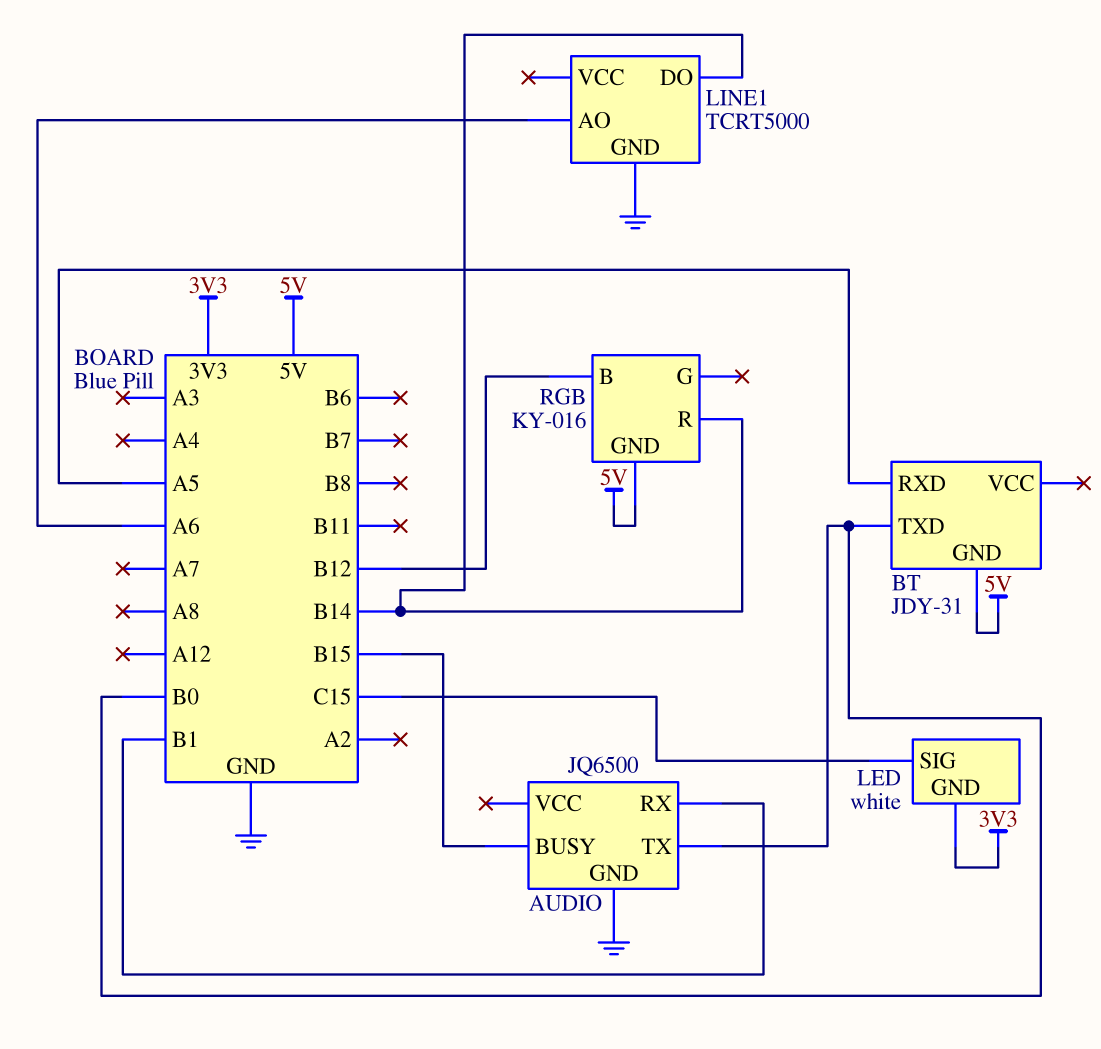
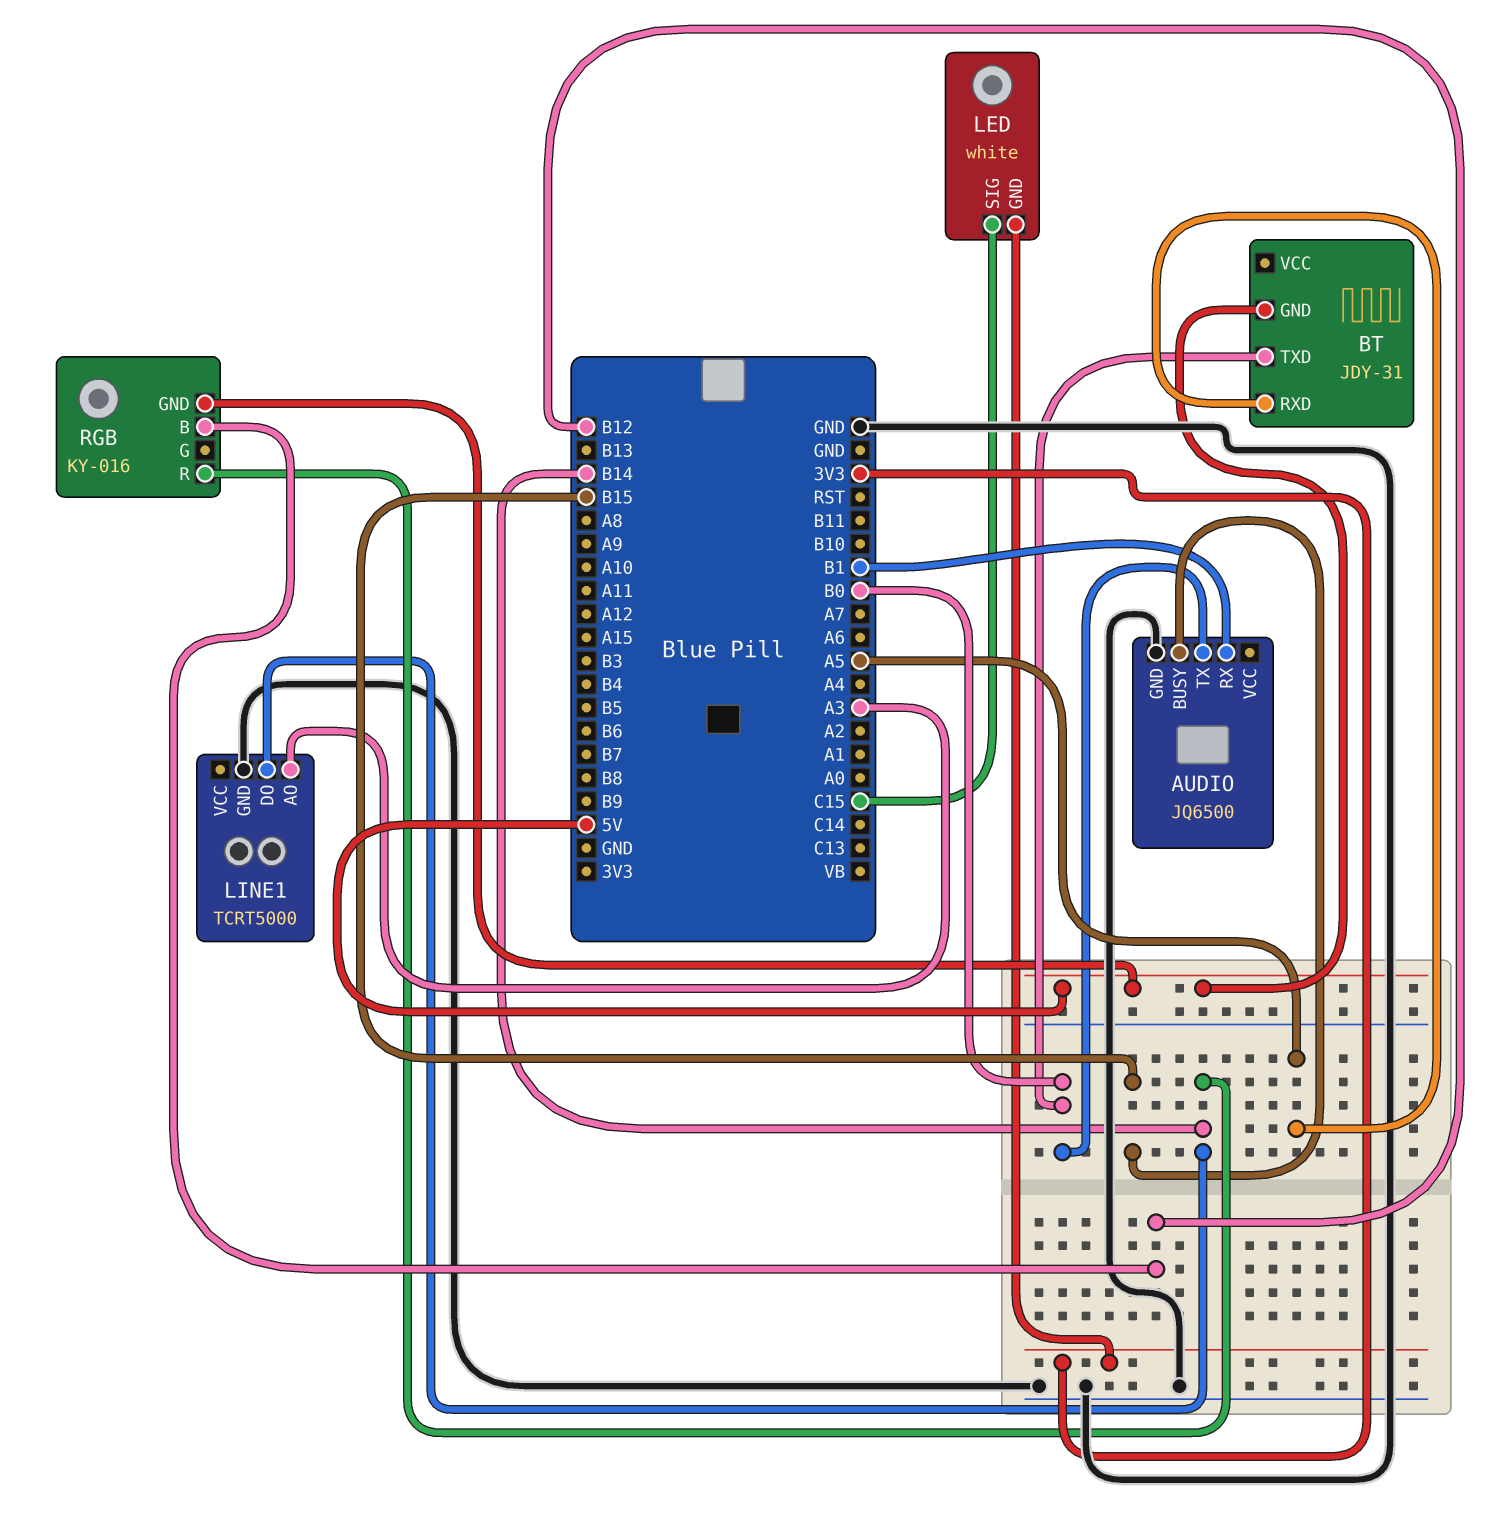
LINE1 pin AO: A6 -> A3

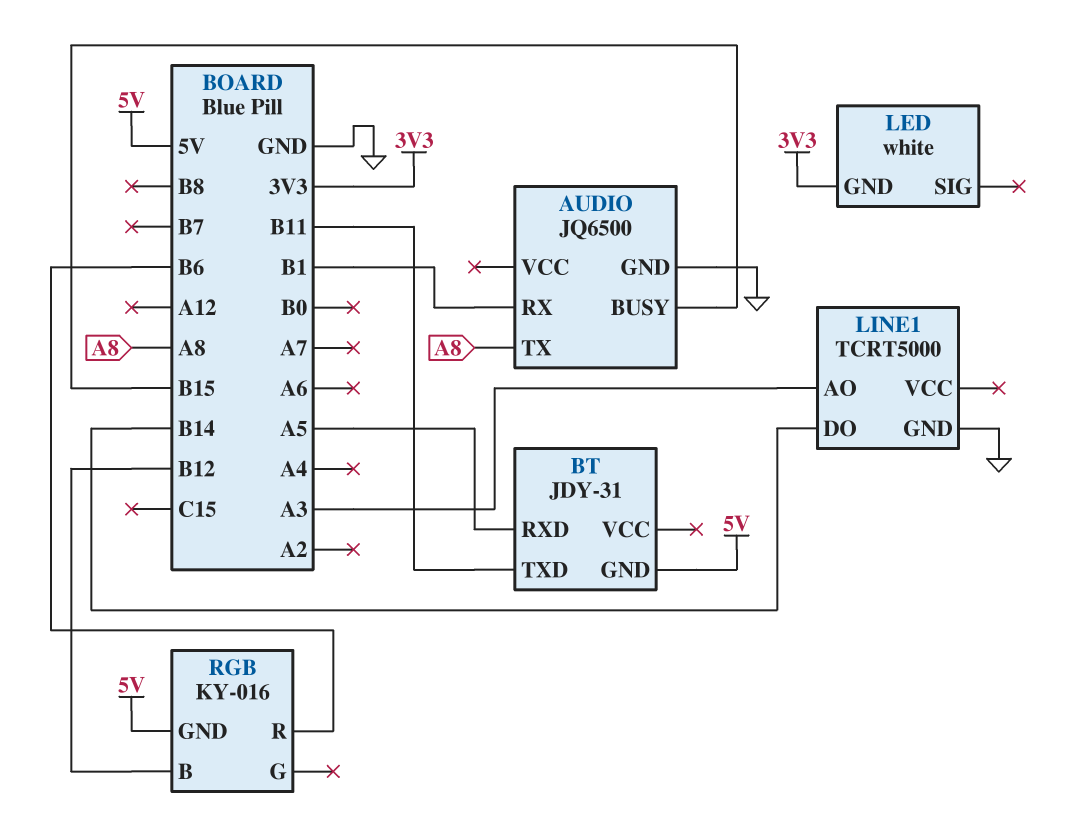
AUDIO pin TX: B0 -> A8
BT pin TXD: B0 -> B11
LED pin SIG: C15 -> none
RGB pin R: B14 -> B6

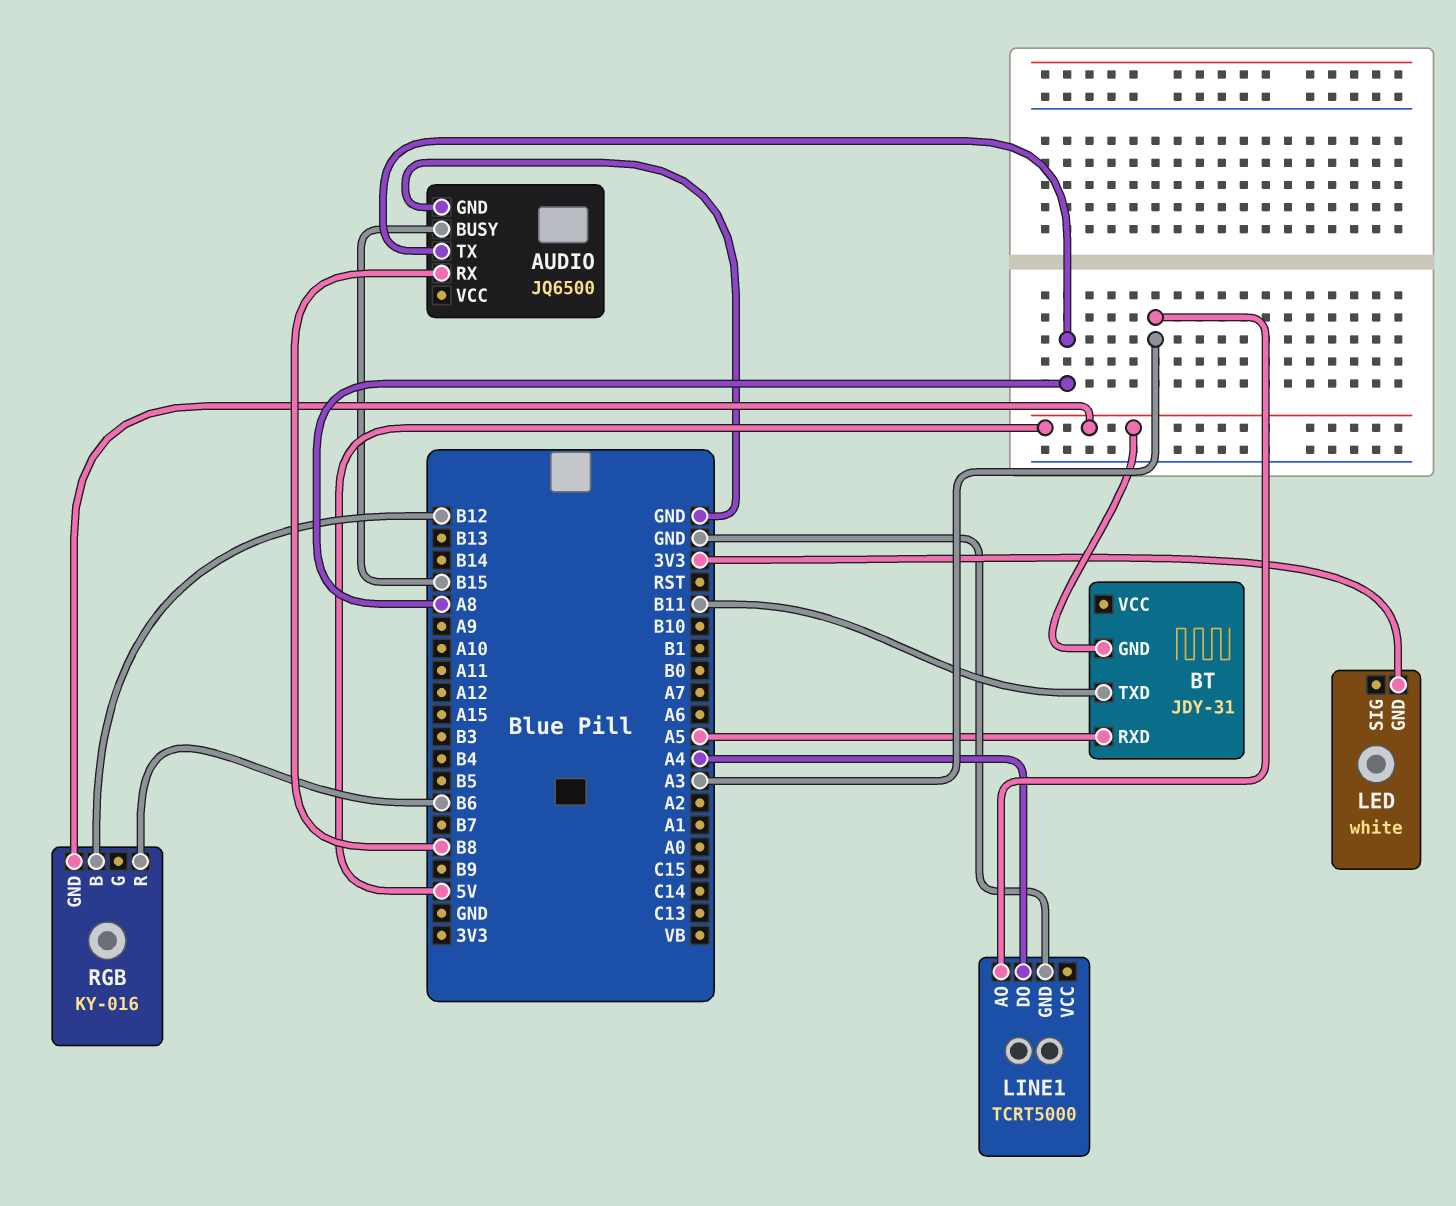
AUDIO pin RX: B1 -> B8
LINE1 pin DO: B14 -> A4

